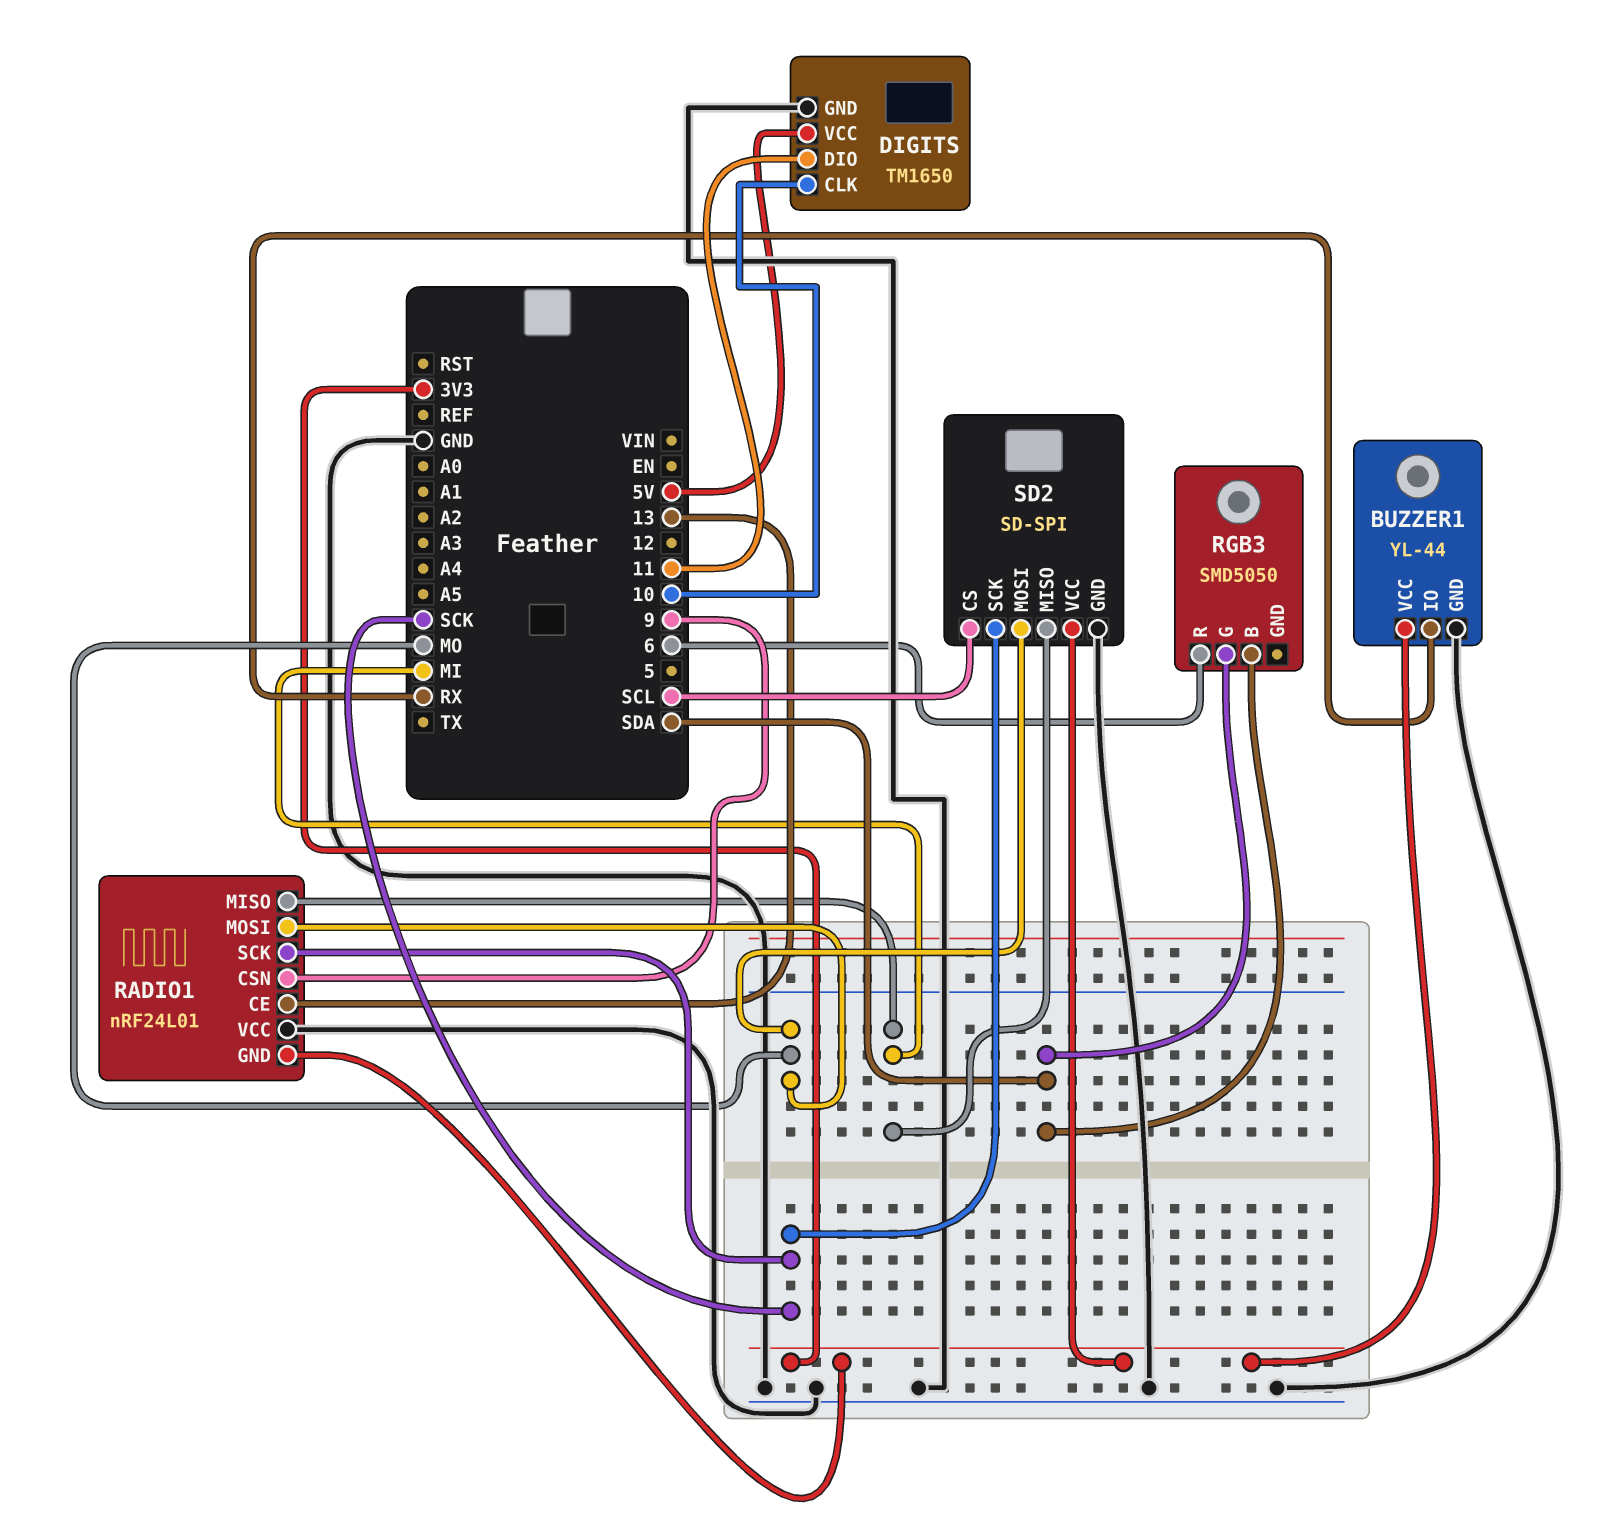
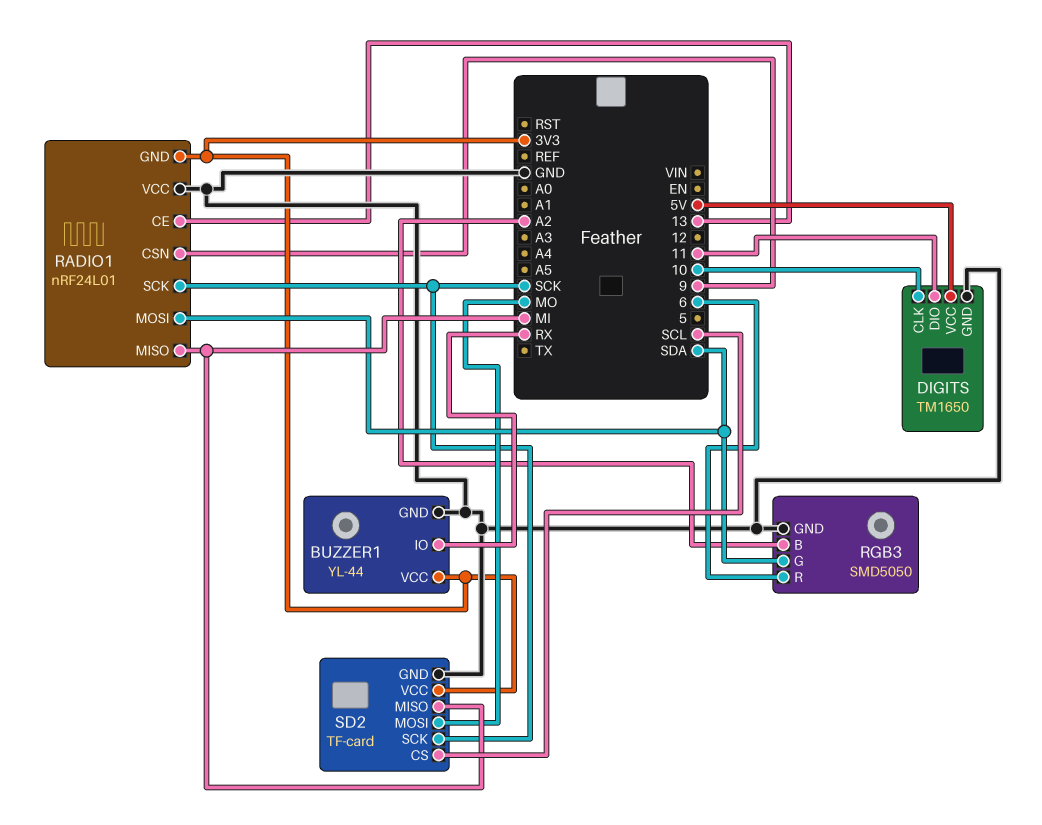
RADIO1 pin MOSI: MO -> SDA
RGB3 pin B: SDA -> A2
RGB3 pin GND: none -> GND
SD2: SD-SPI -> TF-card

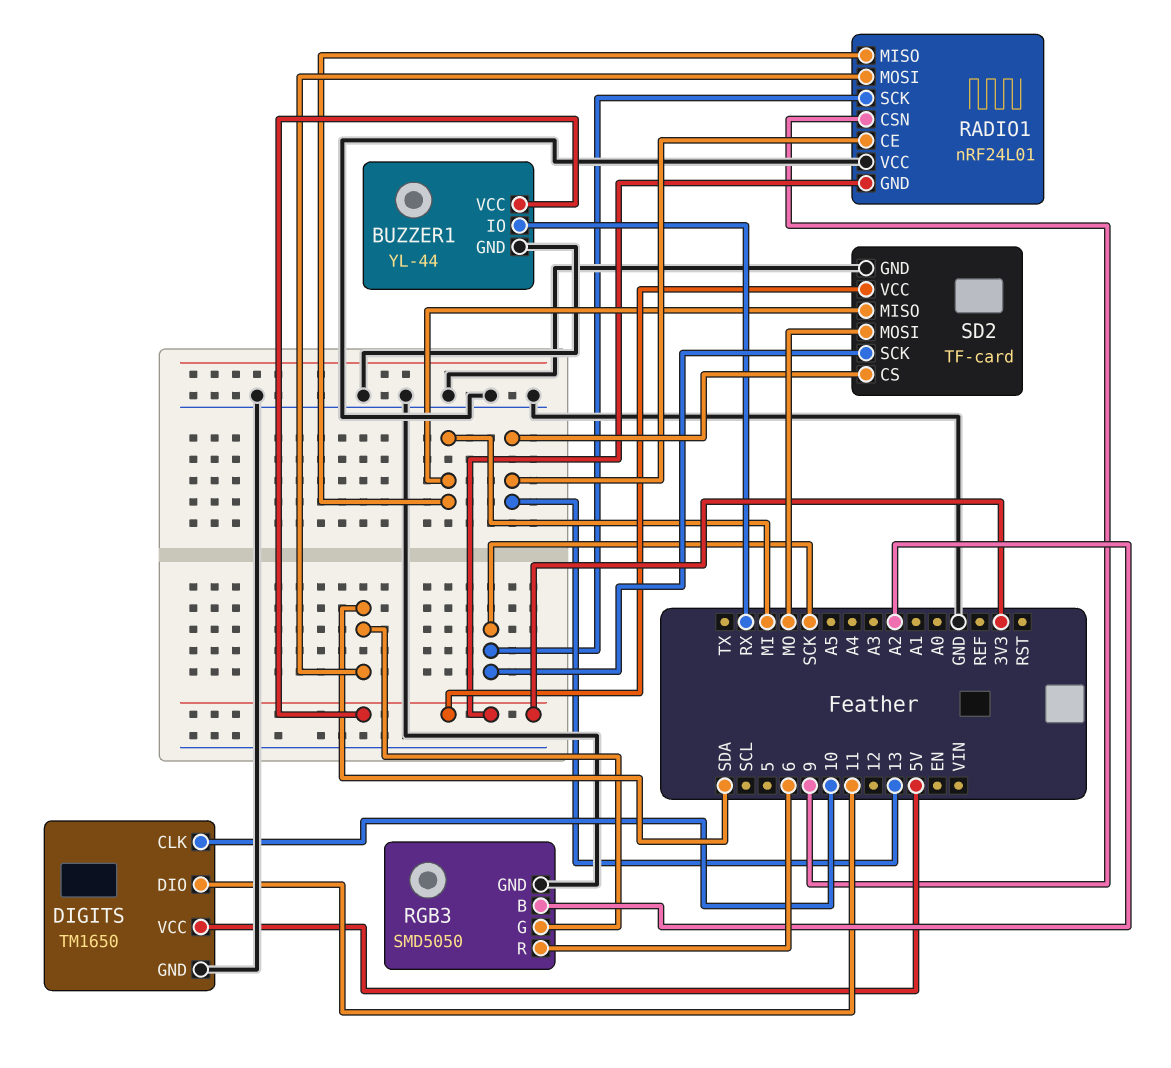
SD2 pin CS: SCL -> 13

